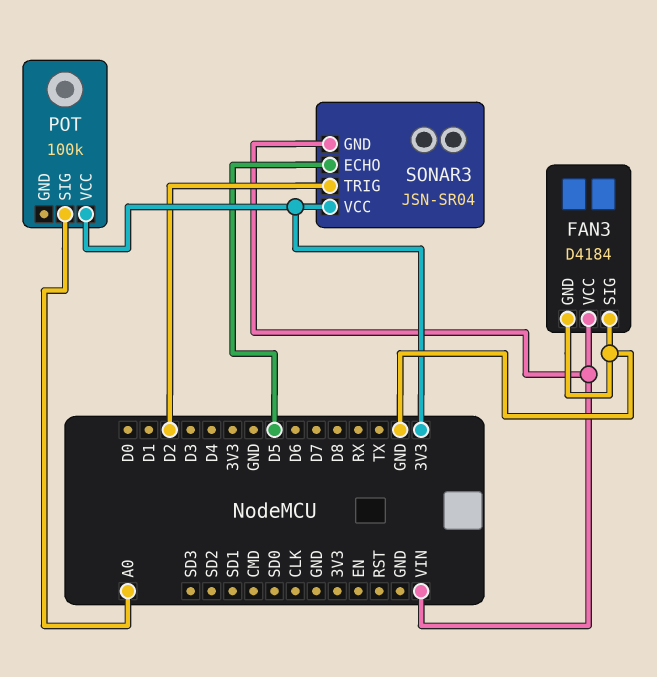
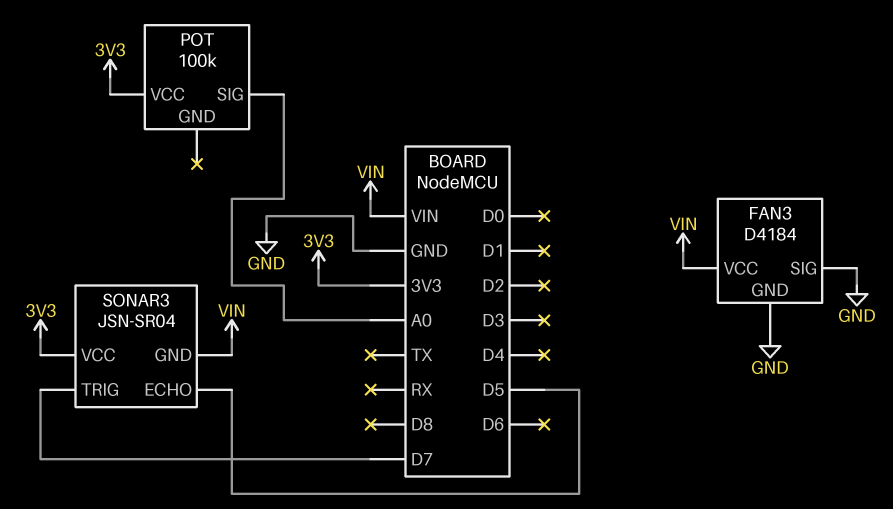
SONAR3 pin TRIG: D2 -> D7

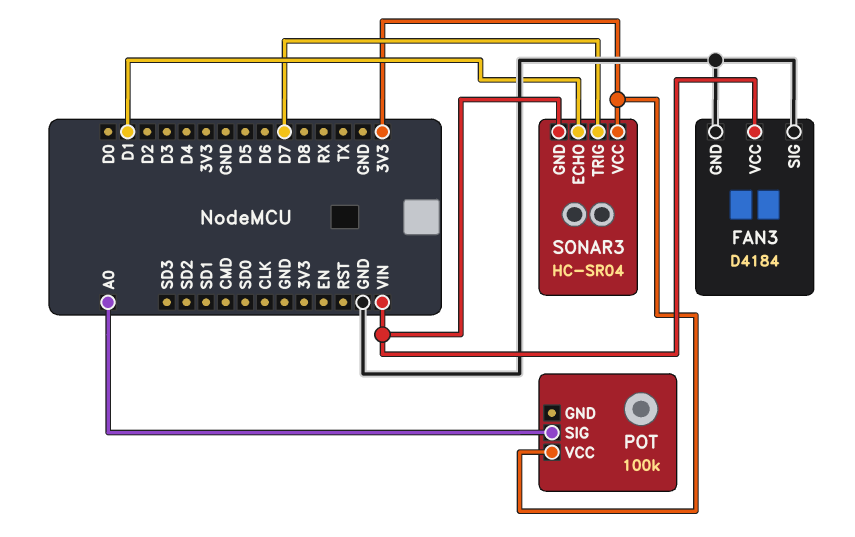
SONAR3: JSN-SR04 -> HC-SR04
SONAR3 pin ECHO: D5 -> D1

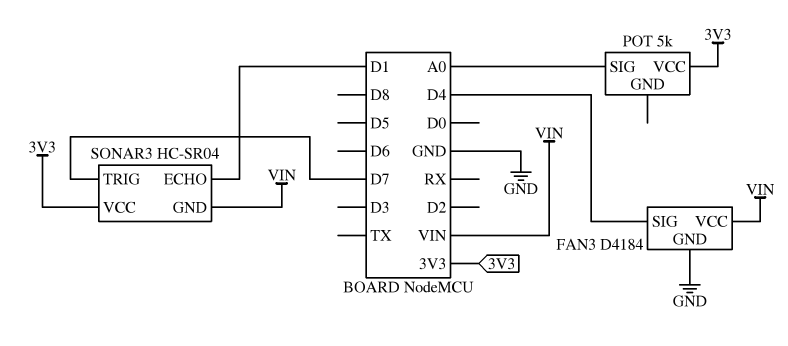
FAN3 pin SIG: GND -> D4
POT: 100k -> 5k

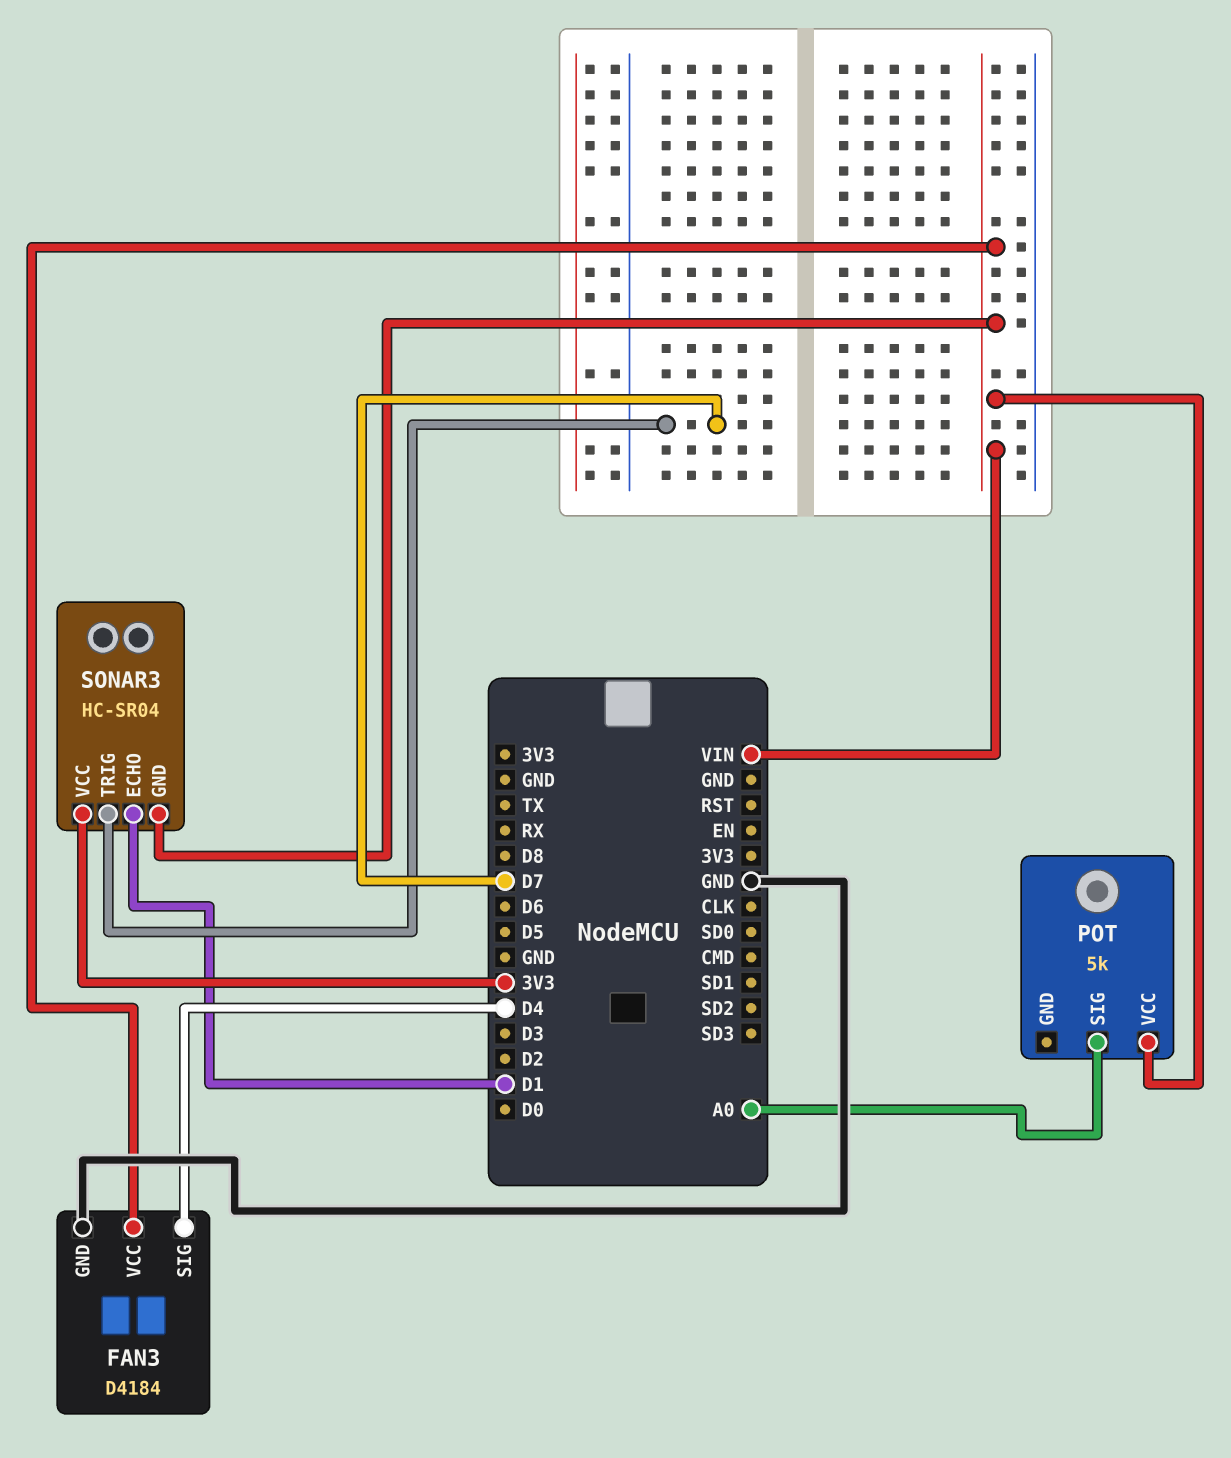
POT pin VCC: 3V3 -> VIN

